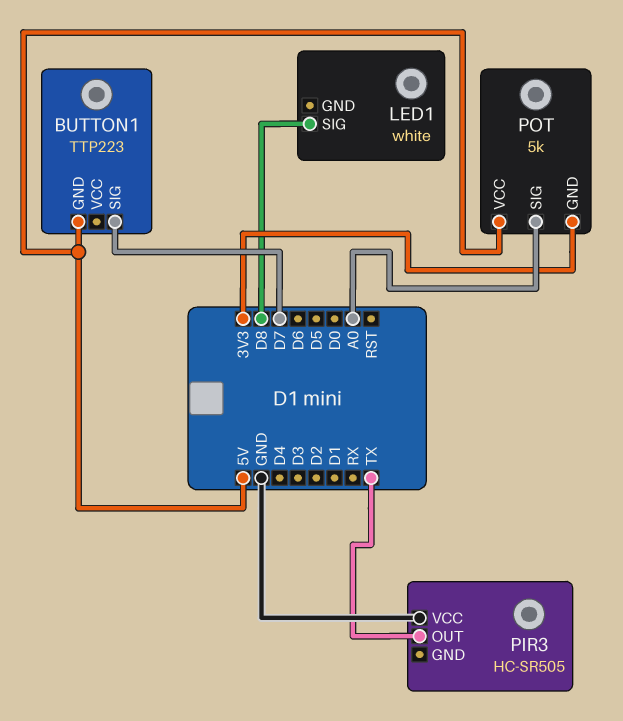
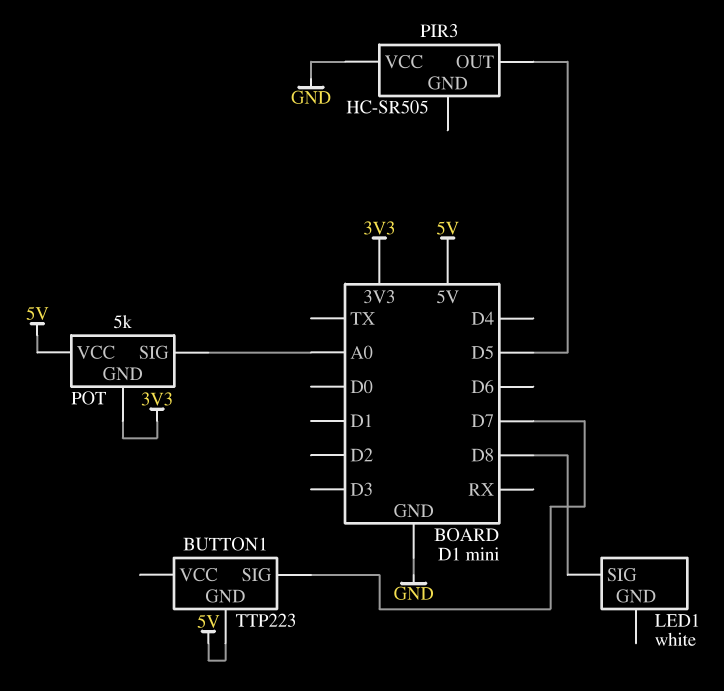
PIR3 pin OUT: TX -> D5

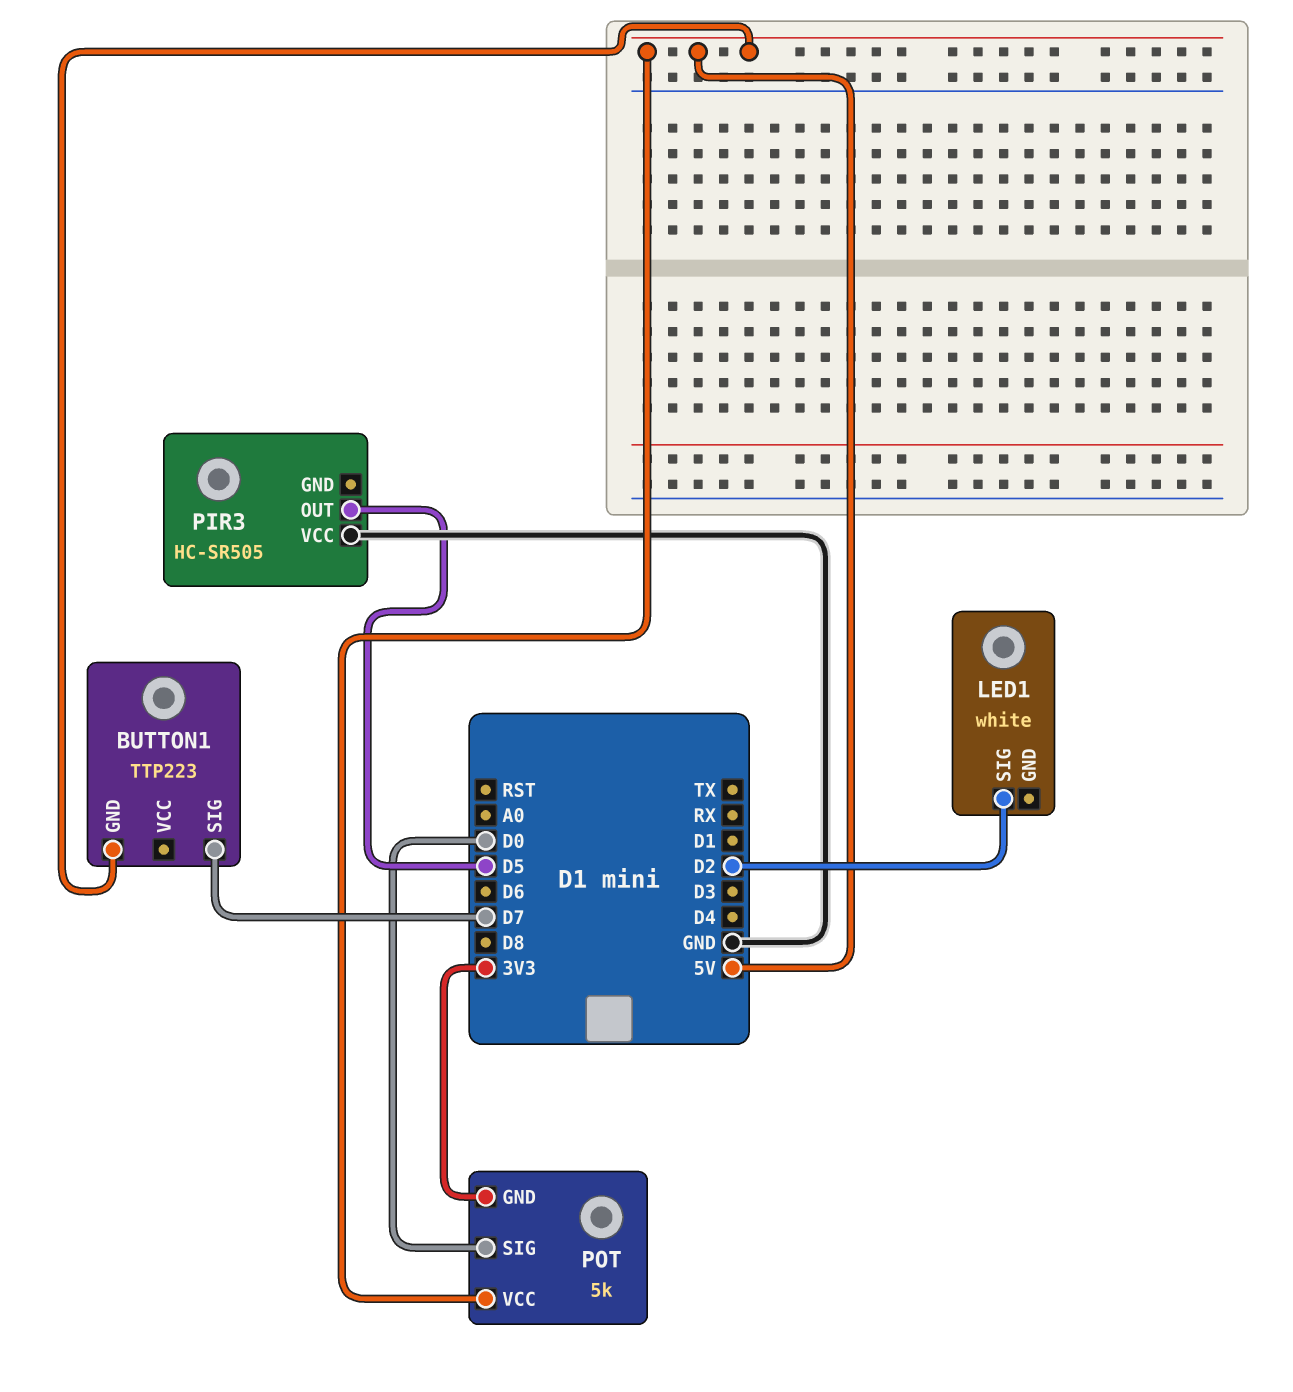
LED1 pin SIG: D8 -> D2
POT pin SIG: A0 -> D0

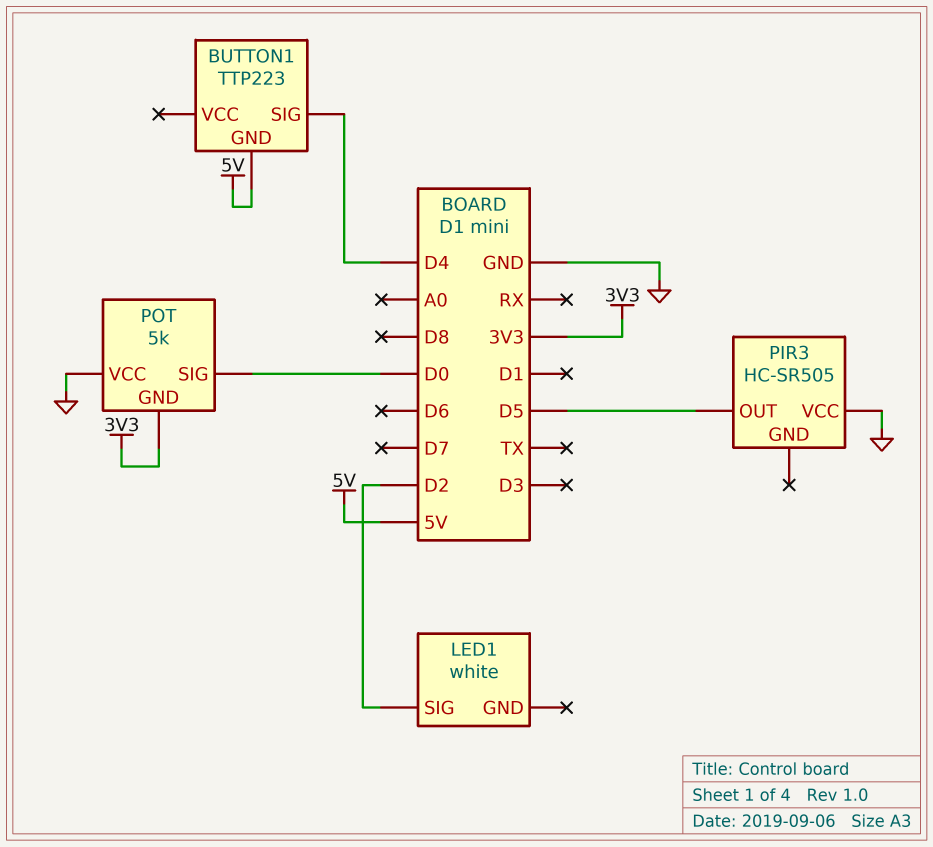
BUTTON1 pin SIG: D7 -> D4
POT pin VCC: 5V -> GND

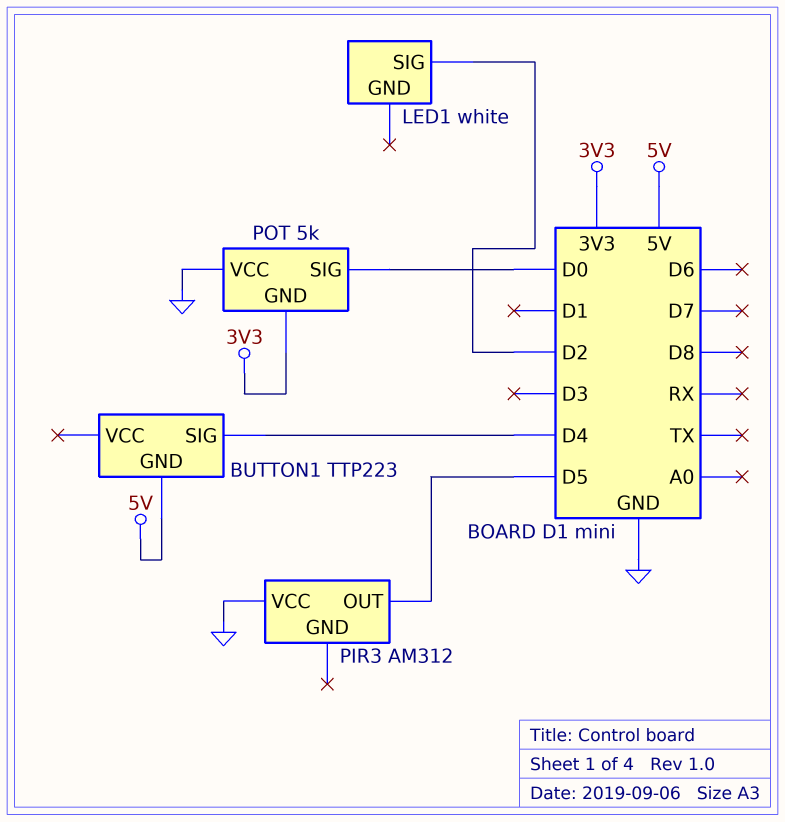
PIR3: HC-SR505 -> AM312

